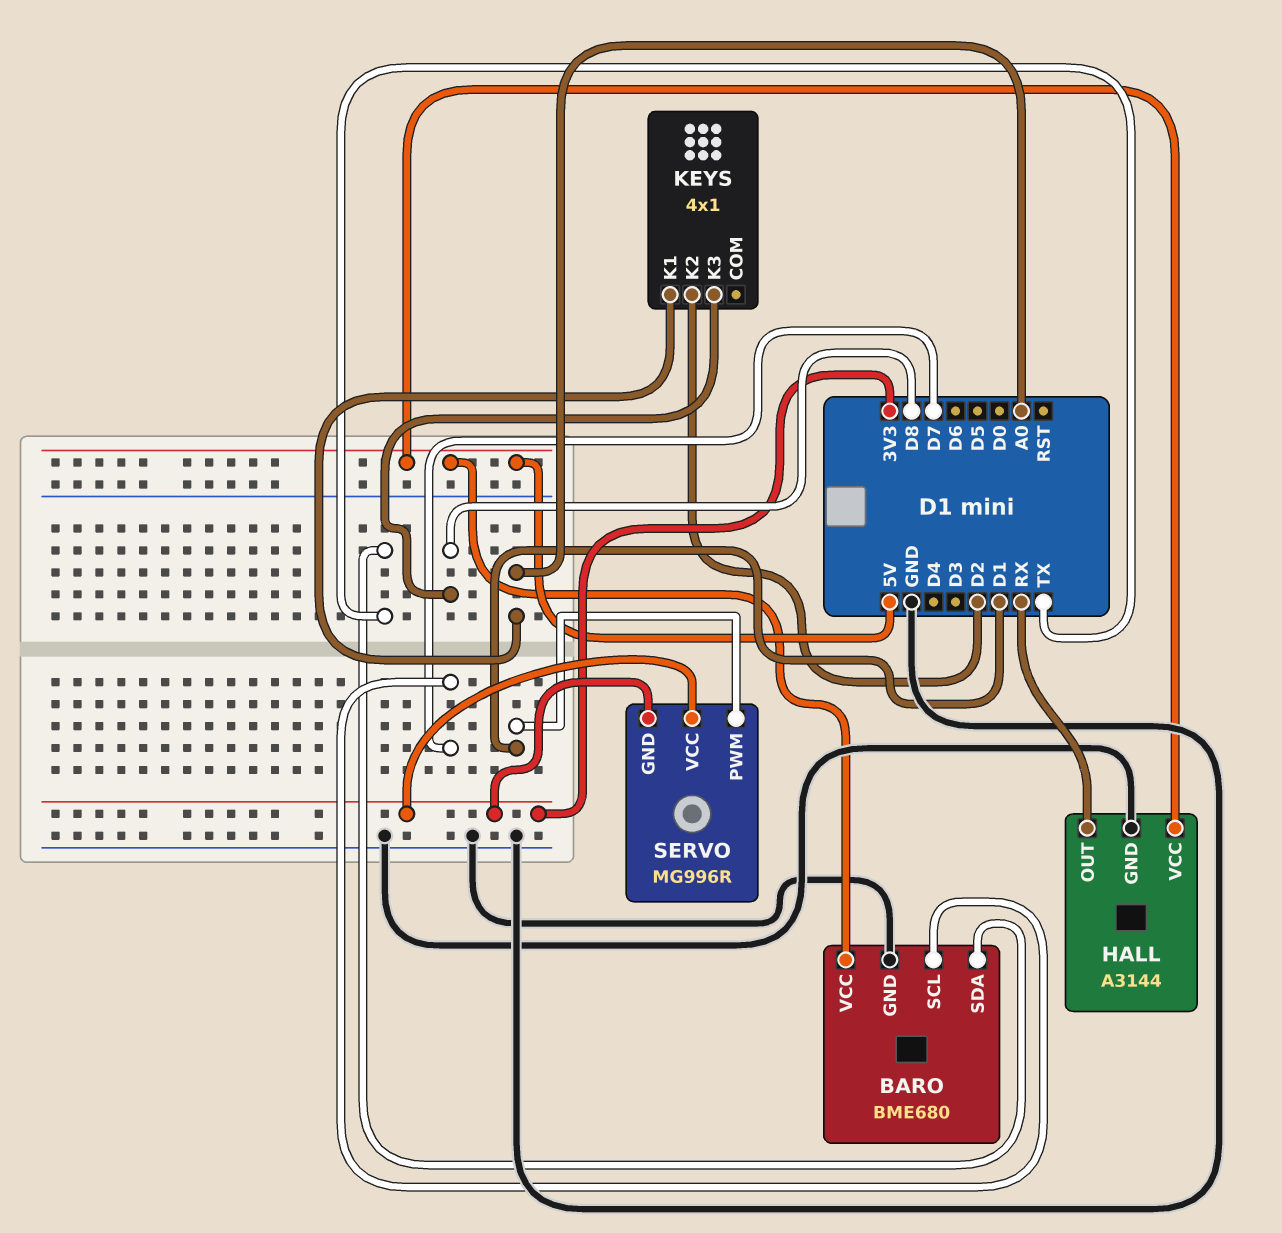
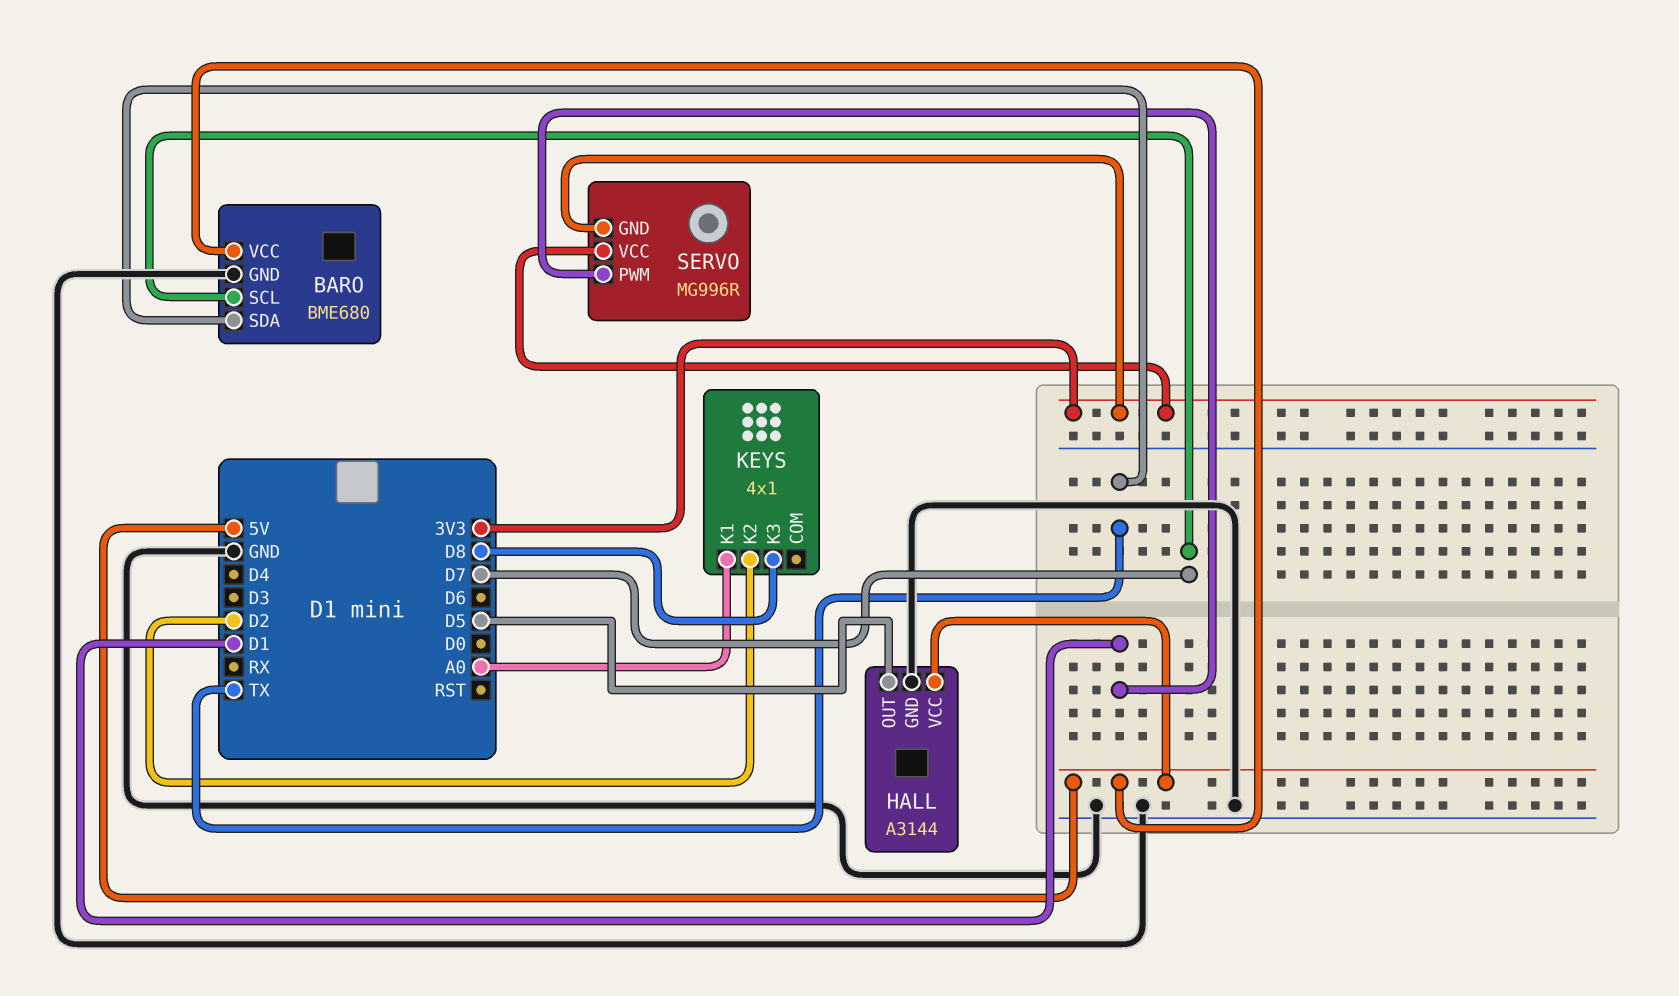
HALL pin OUT: RX -> D5

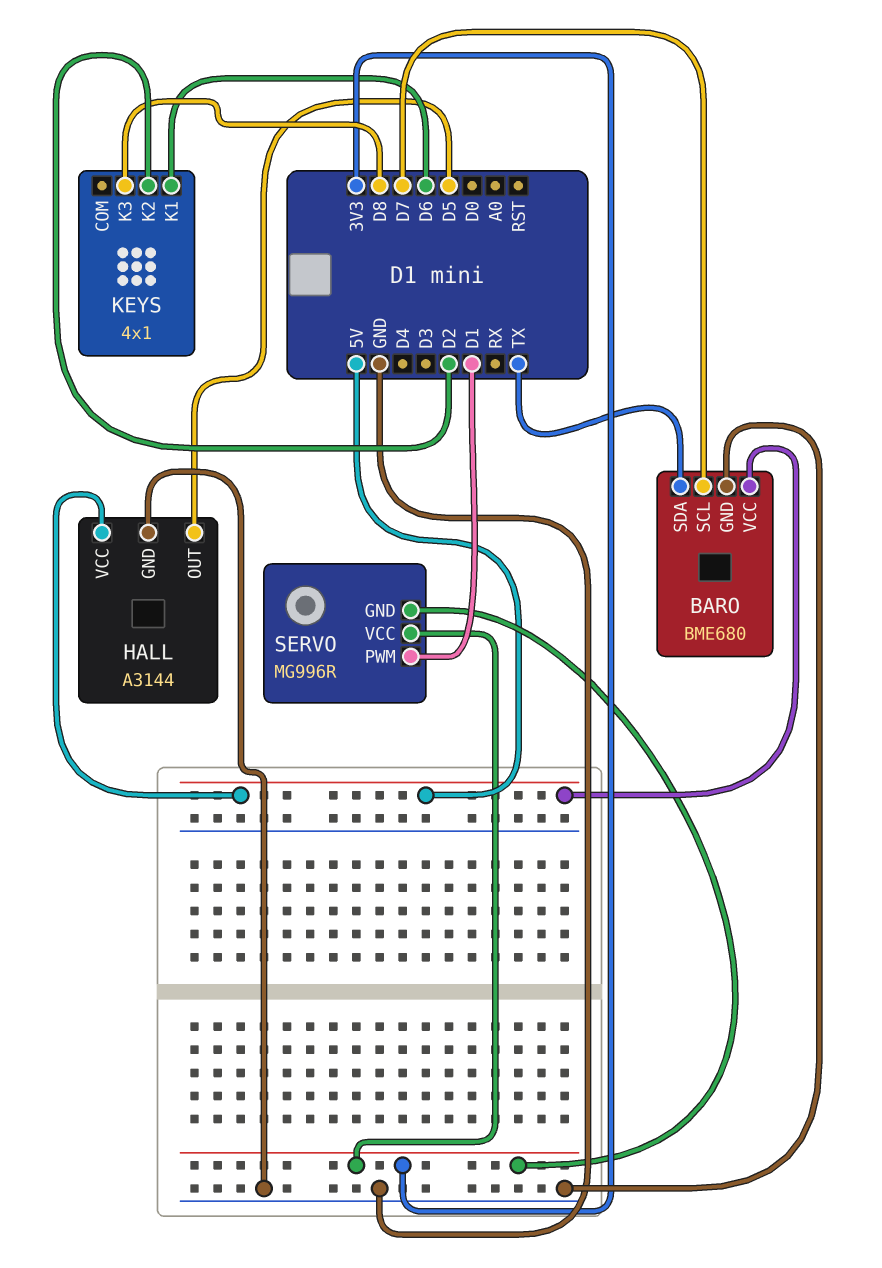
KEYS pin K1: A0 -> D6

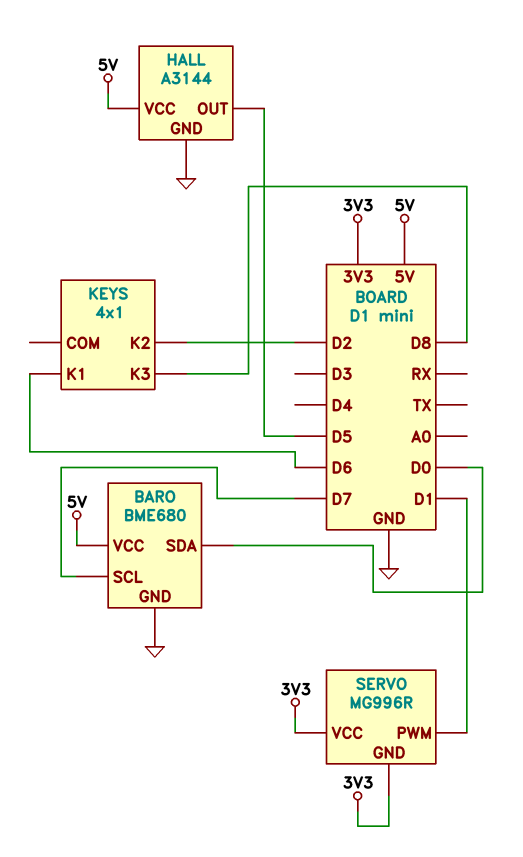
BARO pin SDA: TX -> D0

